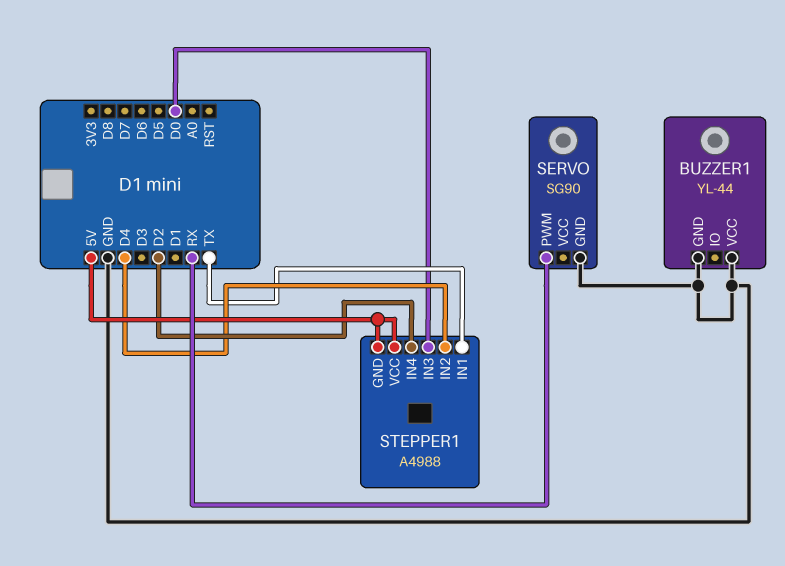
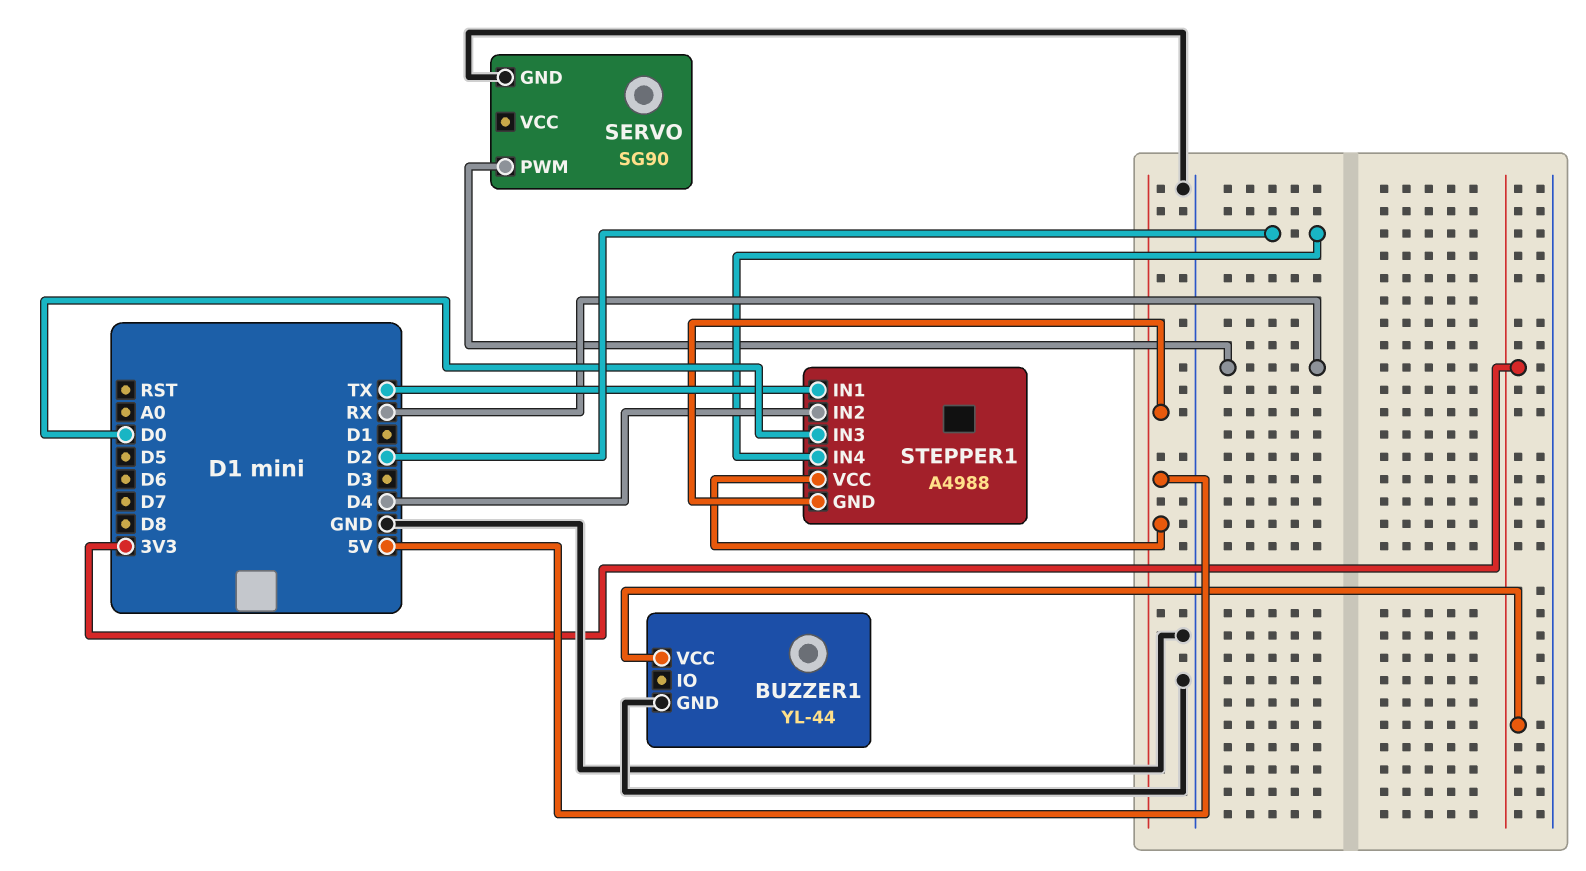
BUZZER1 pin VCC: GND -> 3V3

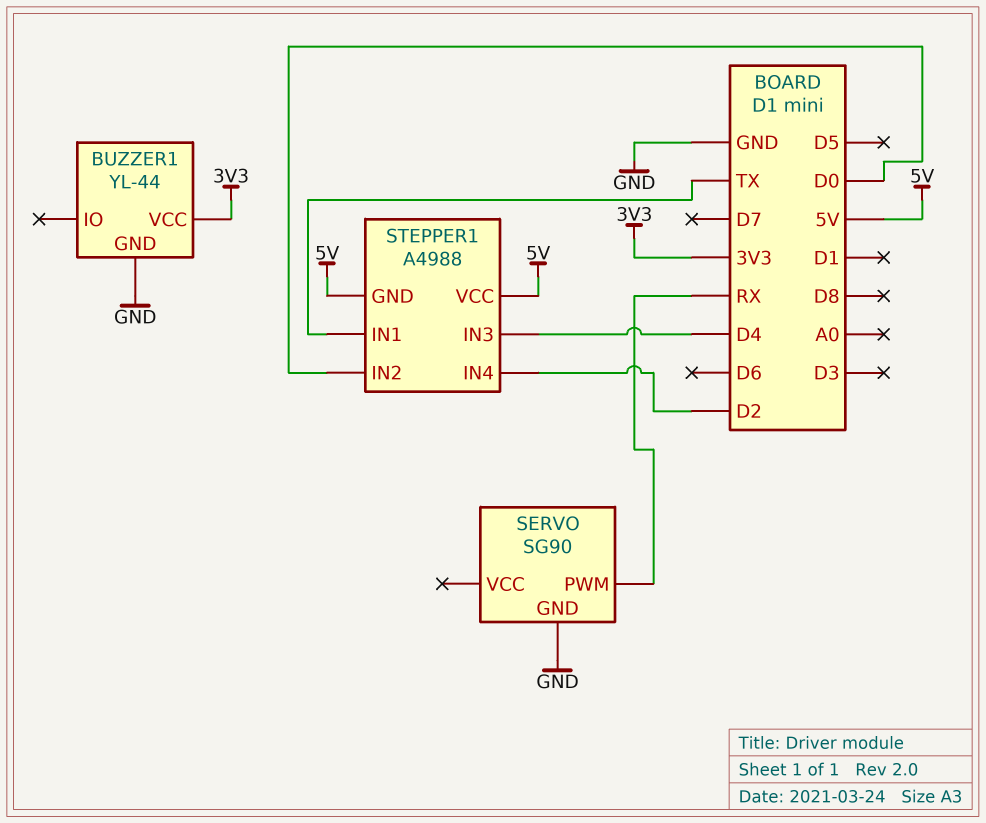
STEPPER1 pin IN2: D4 -> D0
STEPPER1 pin IN3: D0 -> D4

